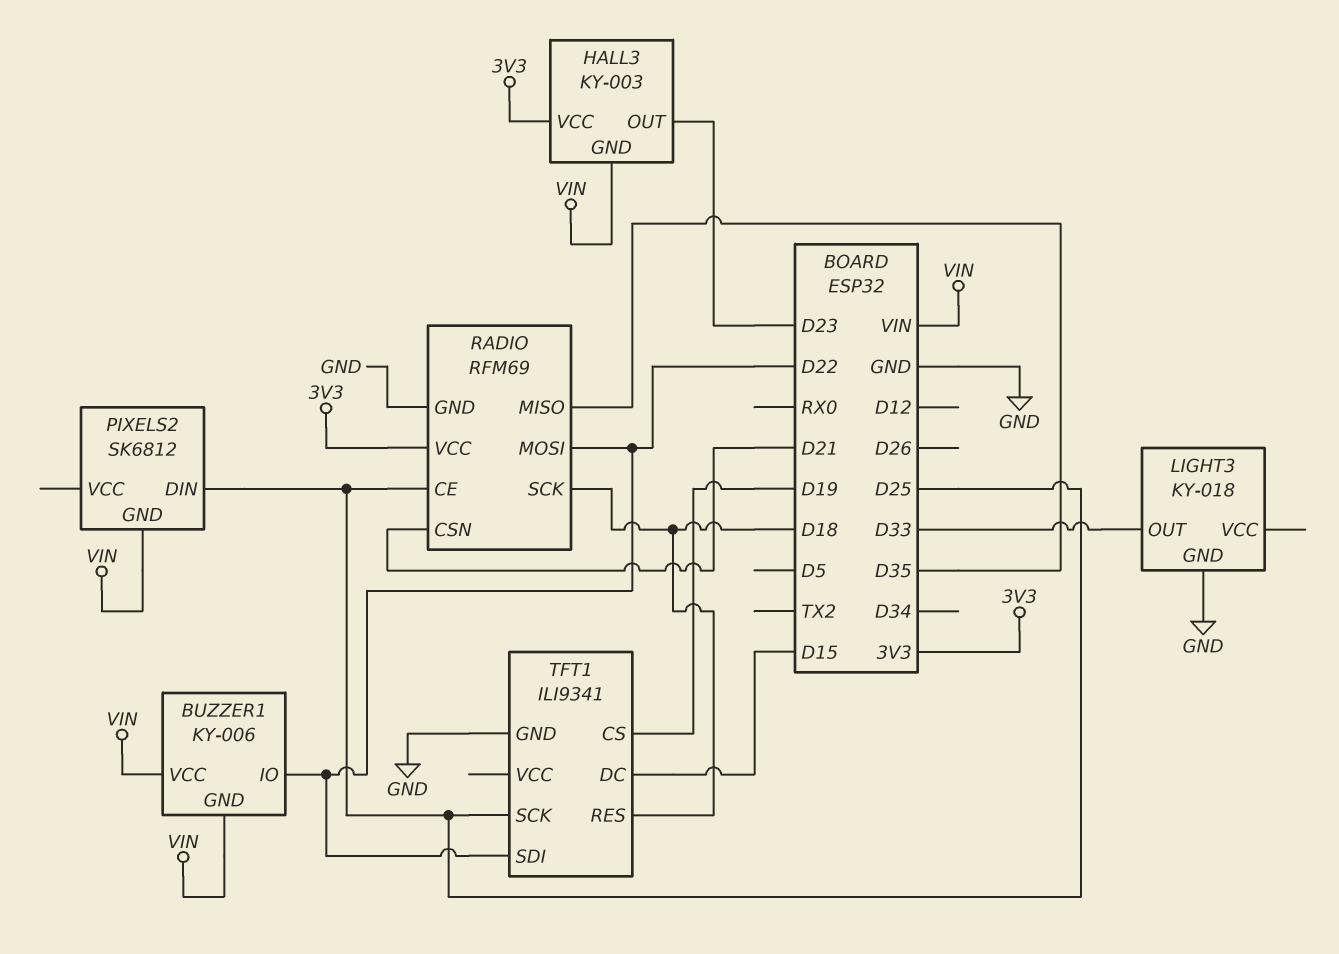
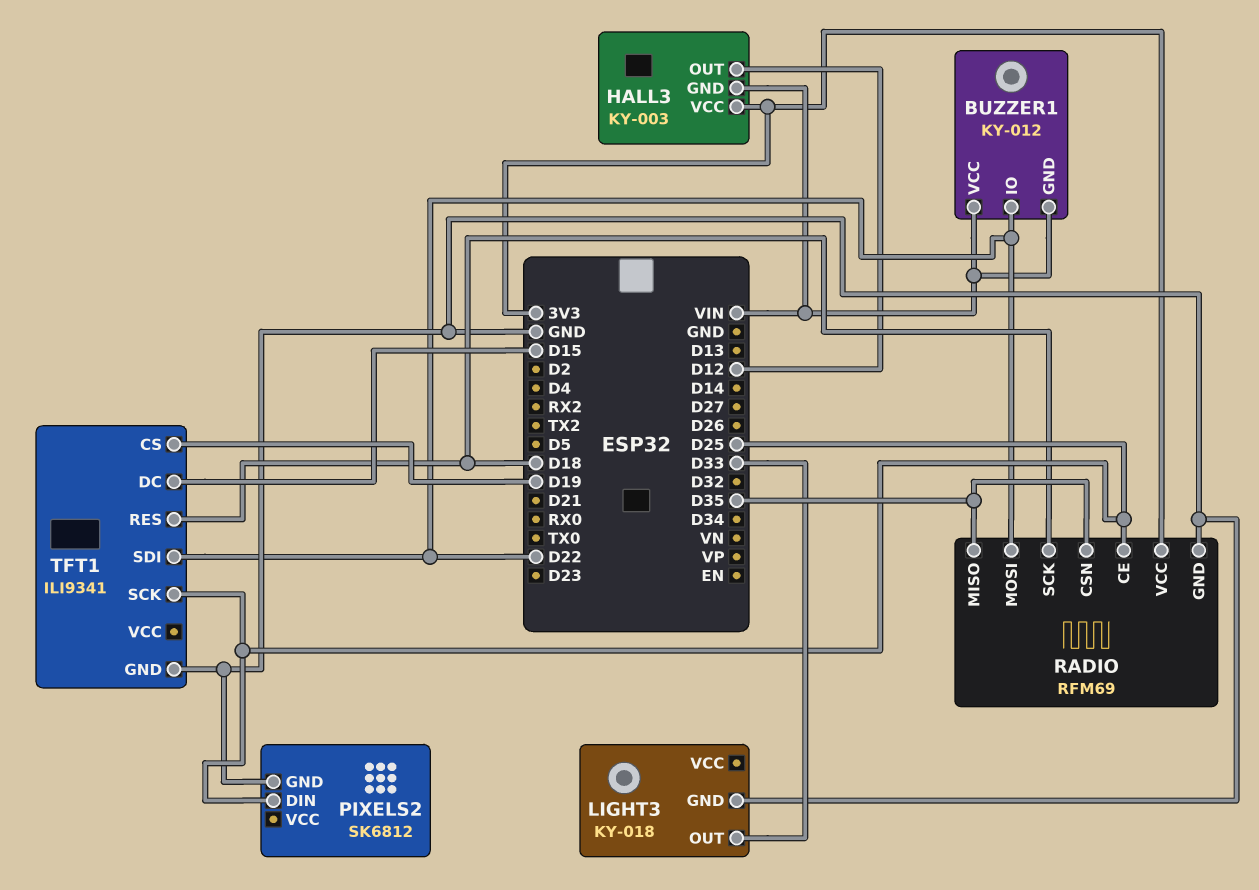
BUZZER1: KY-006 -> KY-012
HALL3 pin OUT: D23 -> D12
PIXELS2 pin GND: VIN -> GND
RADIO pin CSN: D21 -> D35

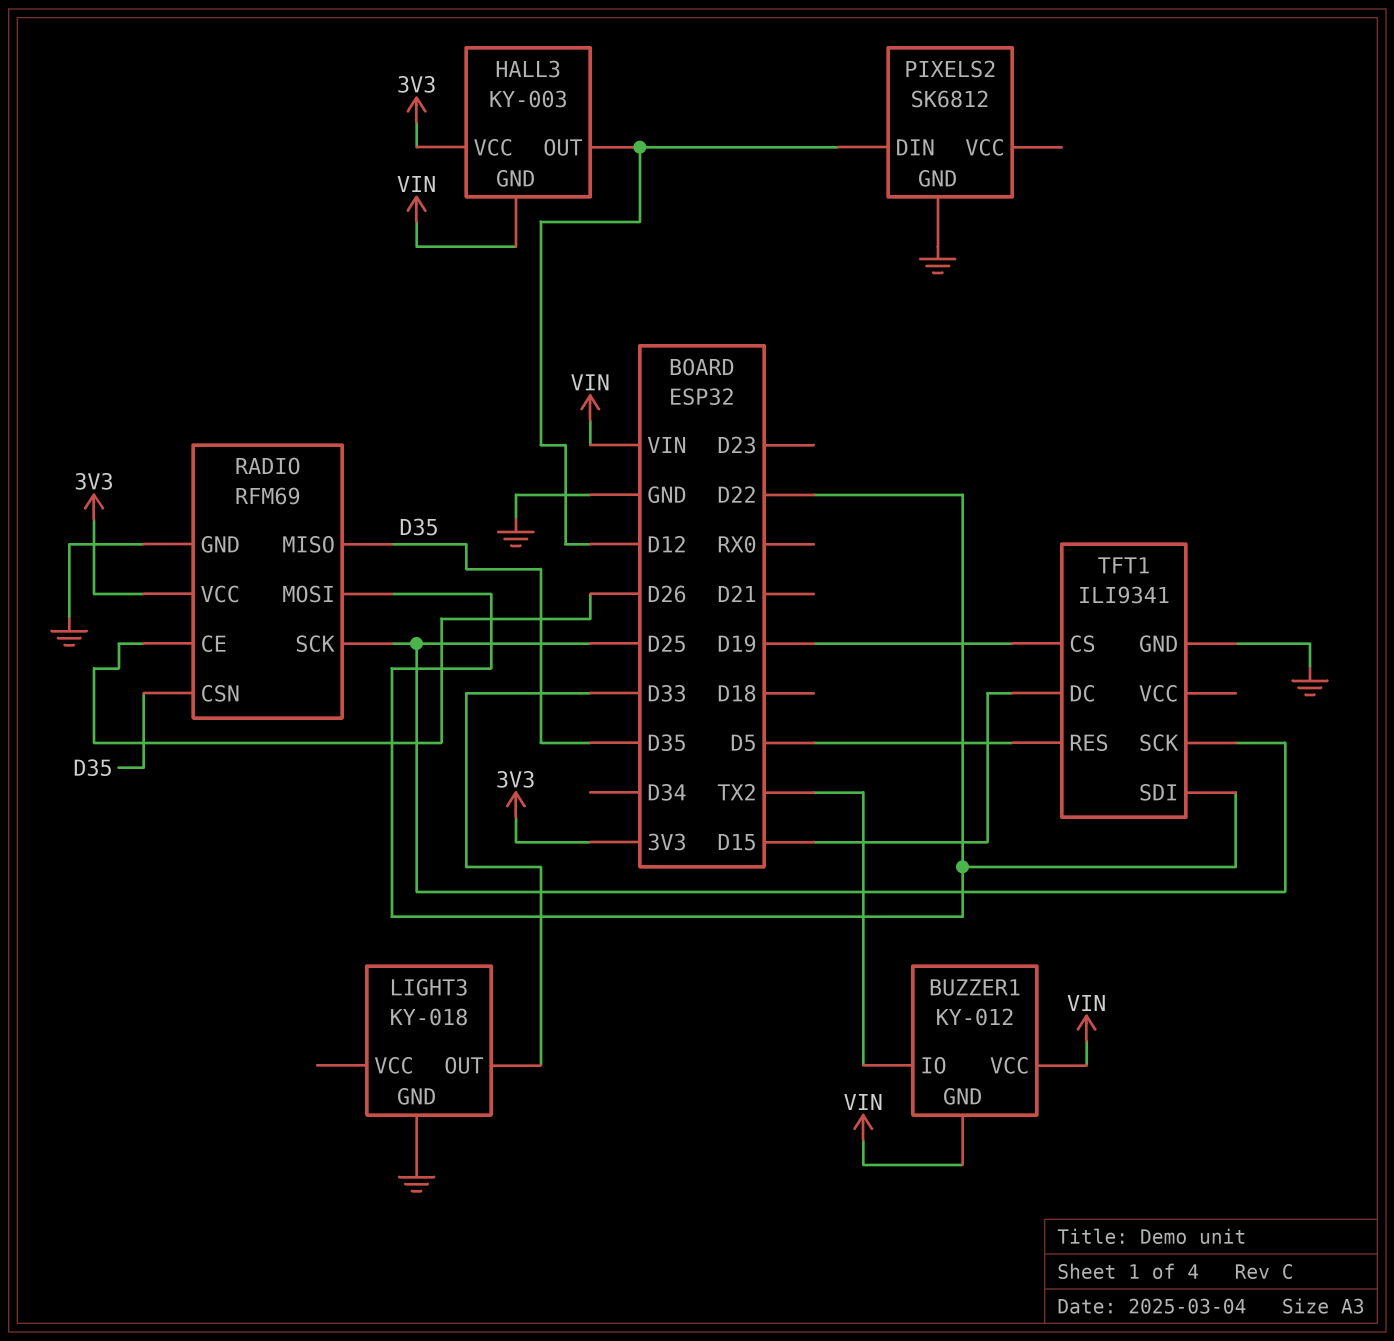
BUZZER1 pin IO: D22 -> TX2
PIXELS2 pin DIN: D25 -> D12
RADIO pin CE: D25 -> D26
RADIO pin SCK: D18 -> D25
TFT1 pin RES: D18 -> D5

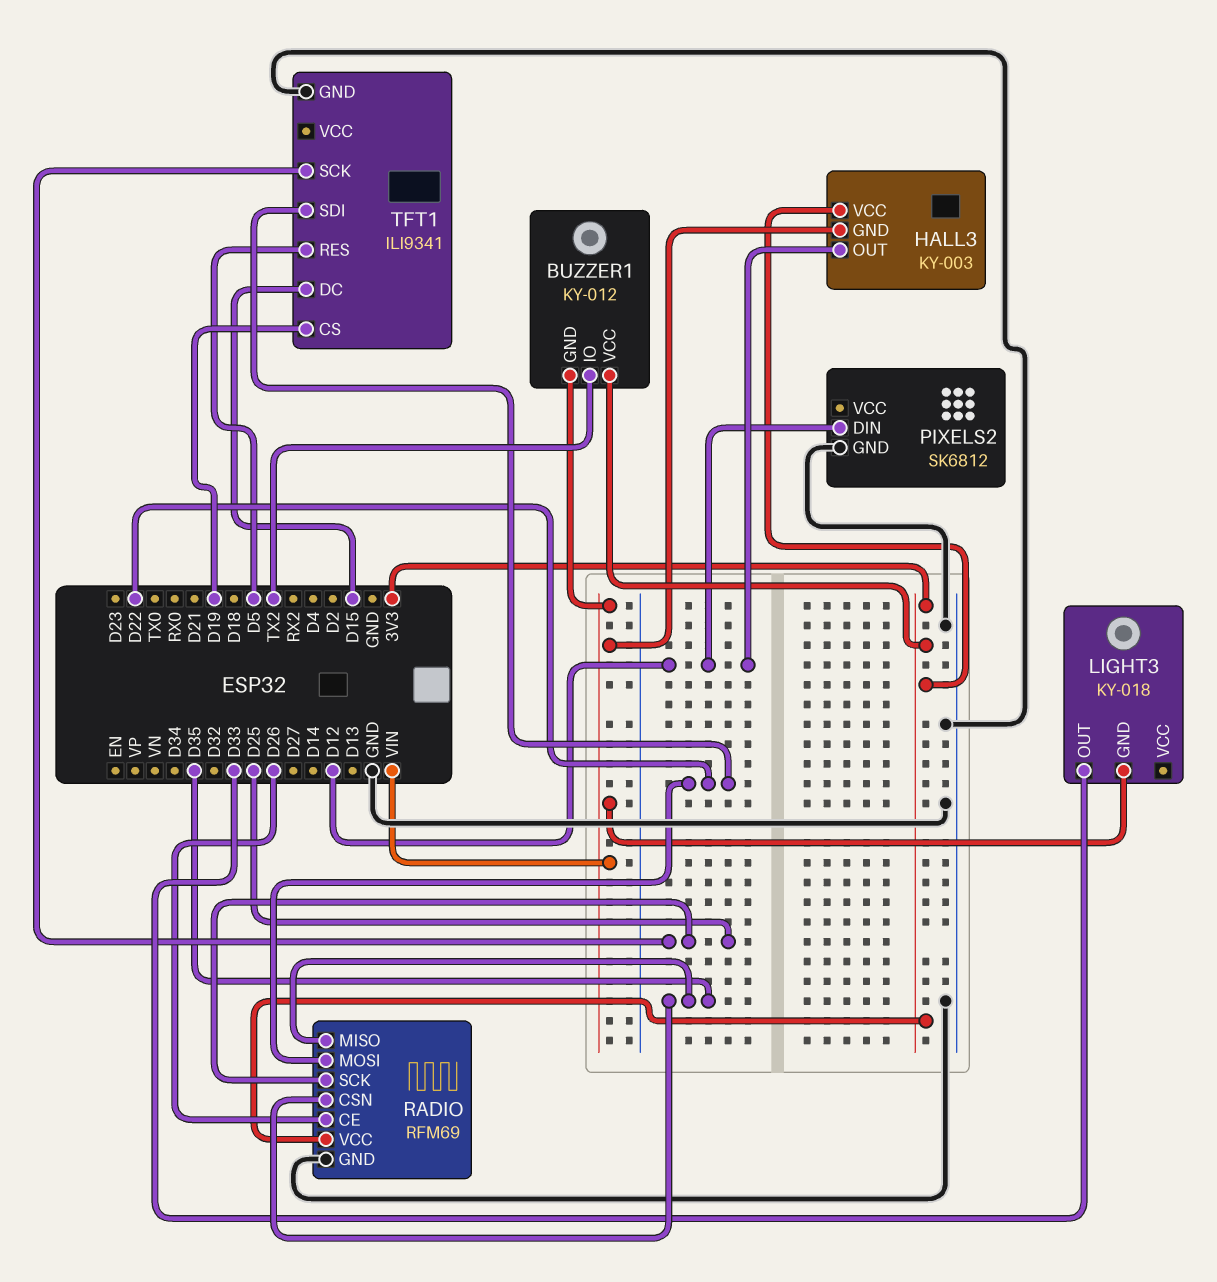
BUZZER1 pin VCC: VIN -> 3V3
LIGHT3 pin GND: GND -> VIN

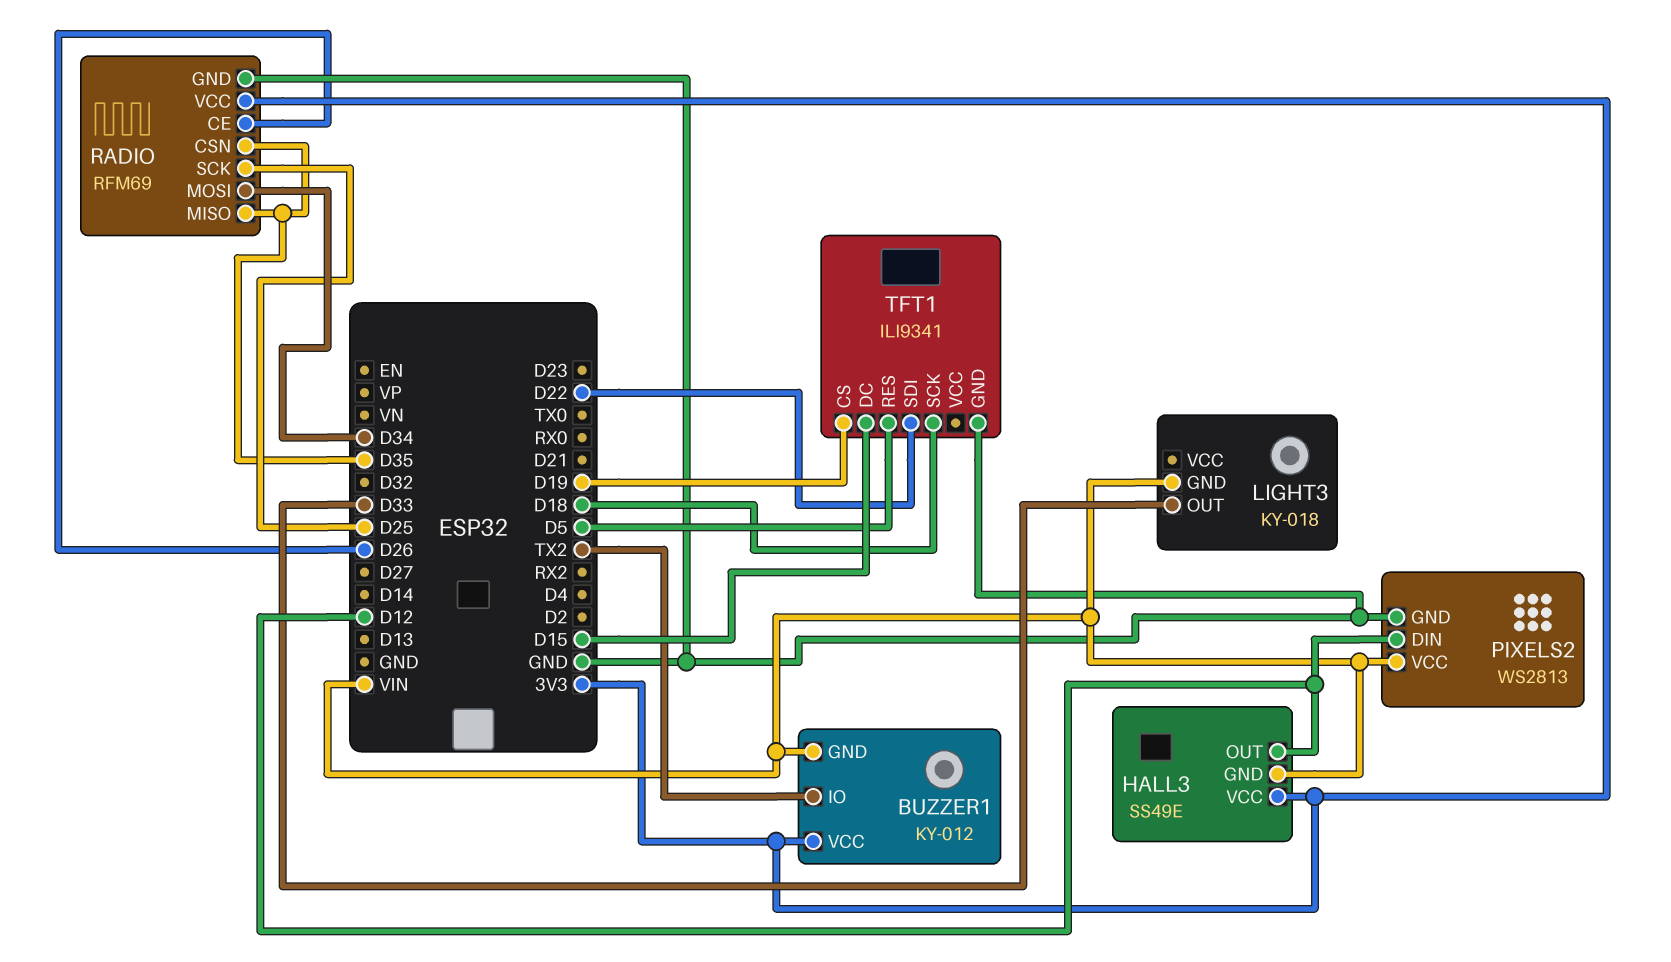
HALL3: KY-003 -> SS49E
PIXELS2: SK6812 -> WS2813
PIXELS2 pin VCC: none -> VIN
RADIO pin MOSI: D22 -> D34
TFT1 pin SCK: D25 -> D18

